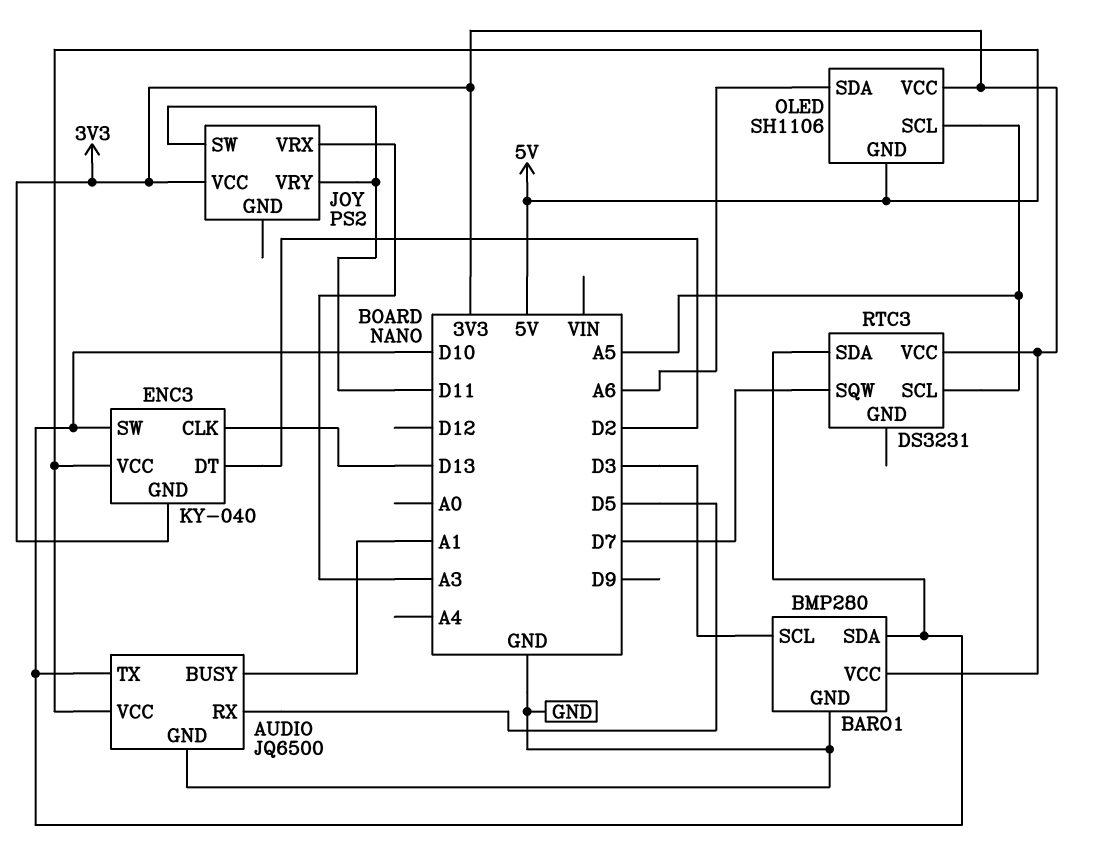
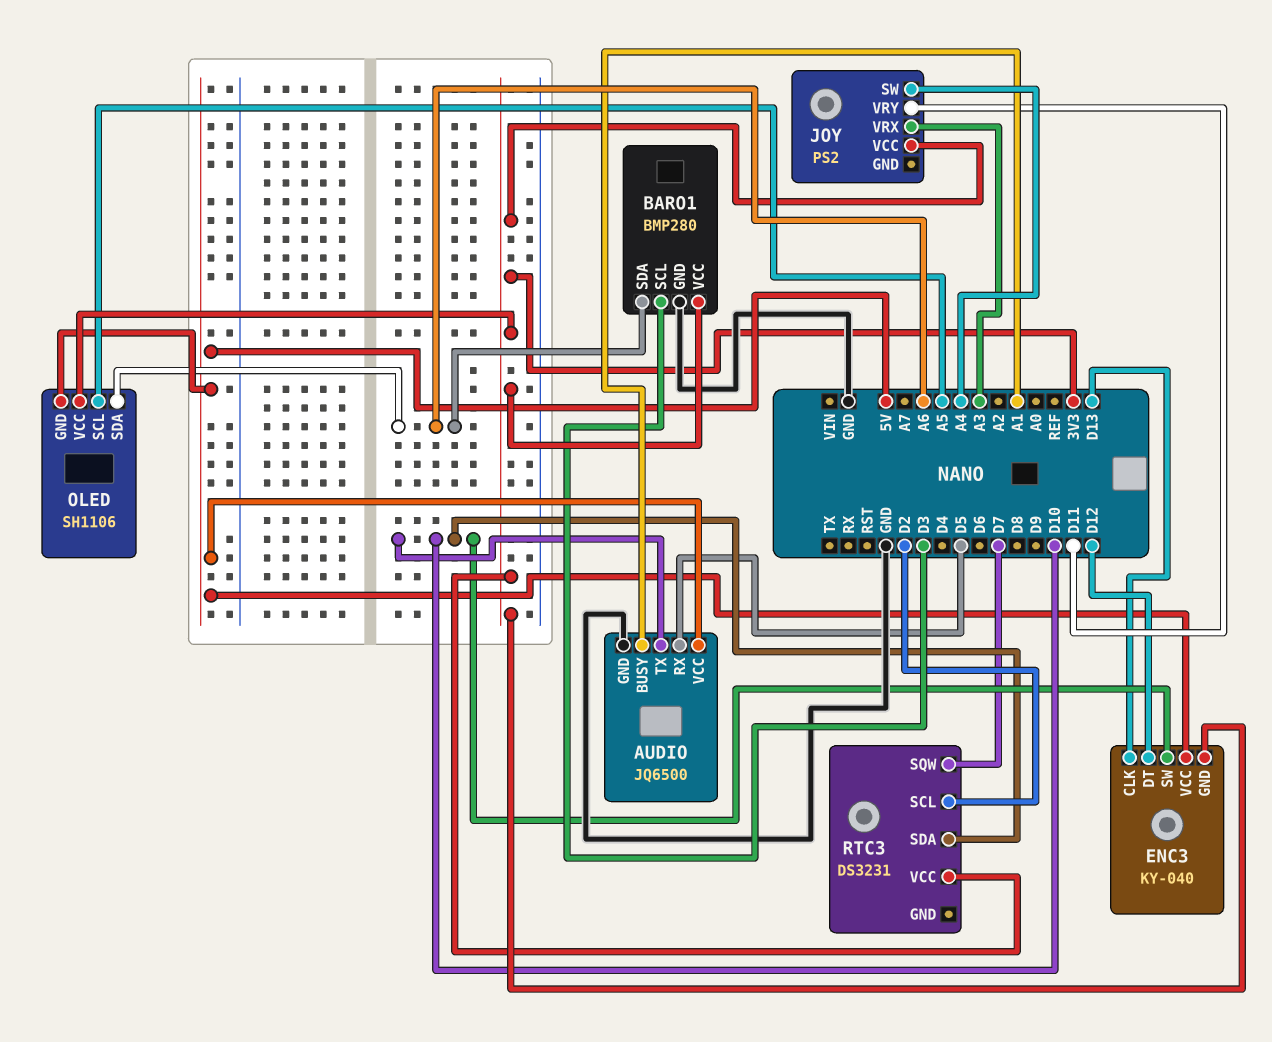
BARO1 pin SDA: D10 -> A6
ENC3 pin DT: D2 -> D12
JOY pin SW: D11 -> A4
RTC3 pin SCL: A5 -> D2

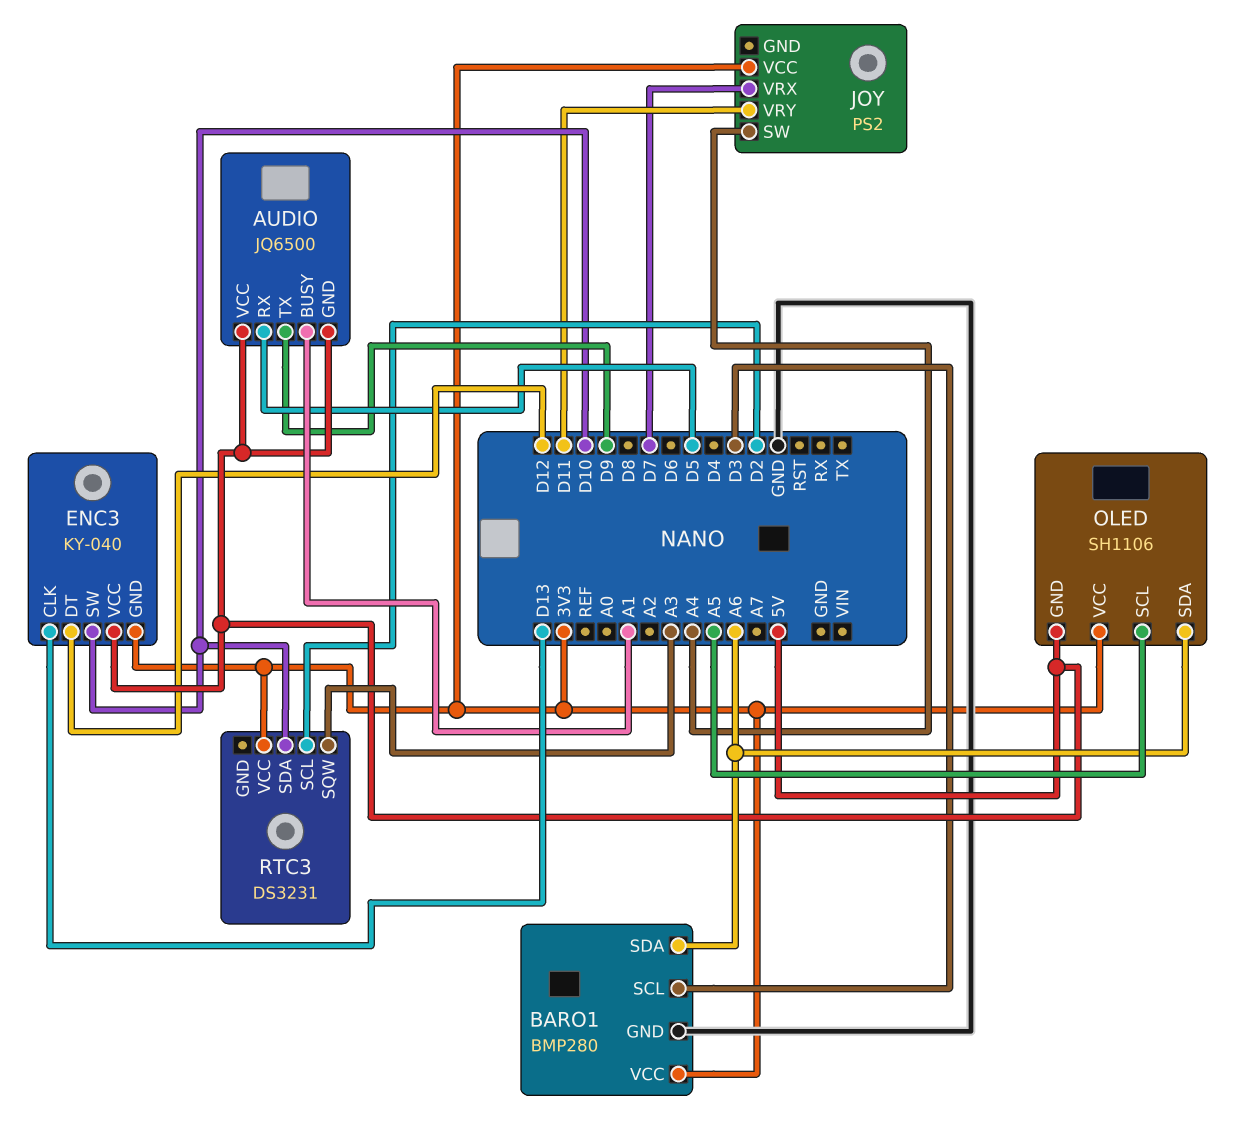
AUDIO pin GND: GND -> 5V
AUDIO pin TX: D10 -> D9
JOY pin VRX: A3 -> D7
RTC3 pin SQW: D7 -> A3

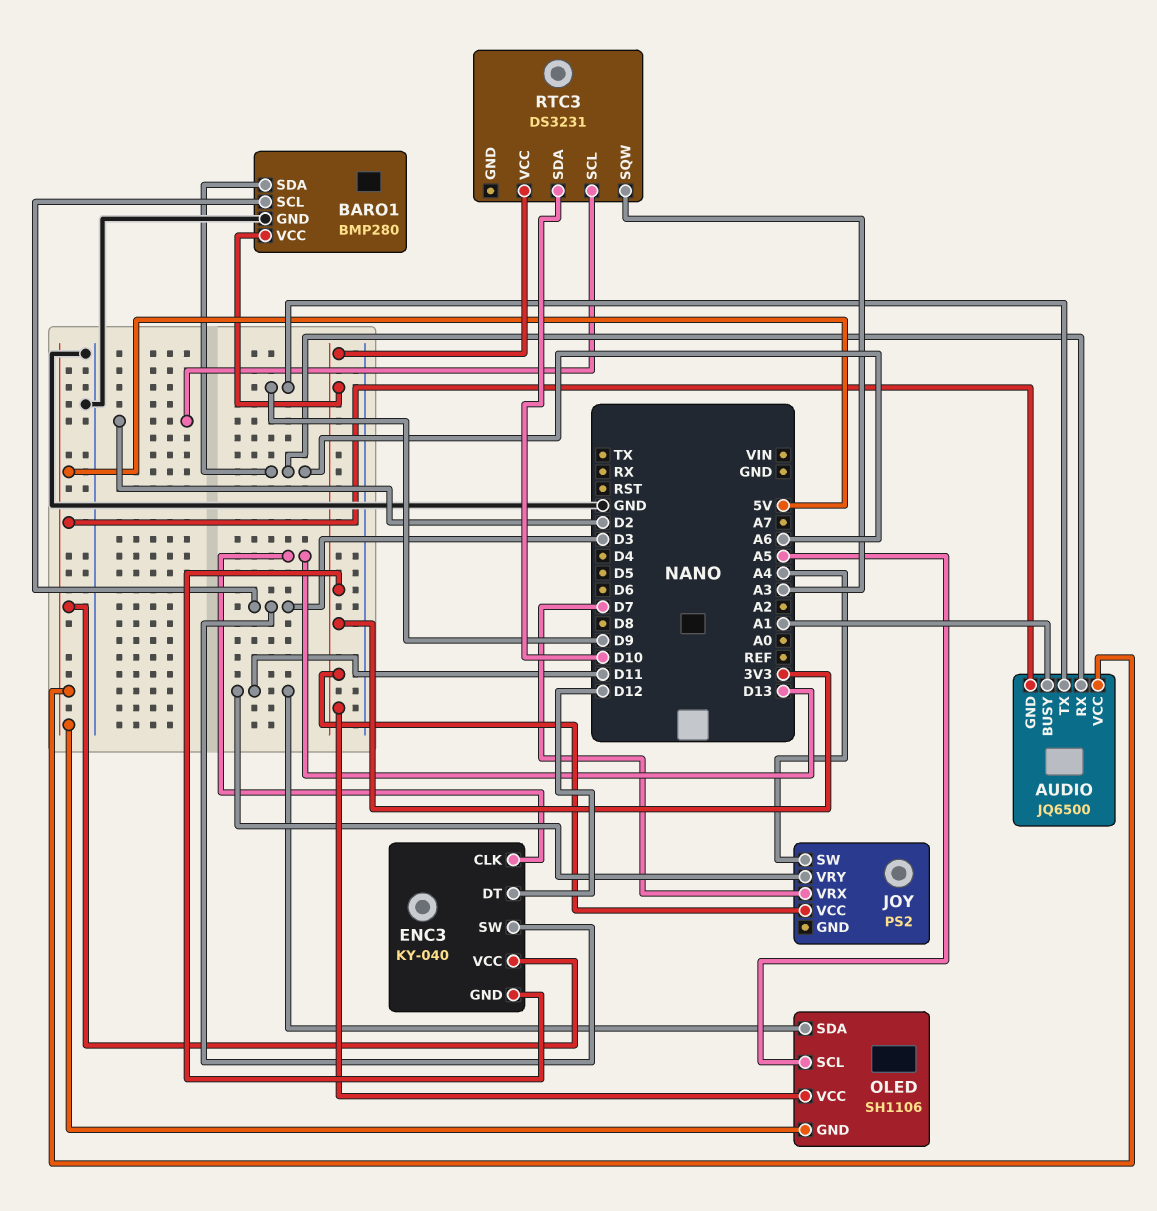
AUDIO pin RX: D5 -> A6
ENC3 pin SW: D10 -> D3
OLED pin SDA: A6 -> D11

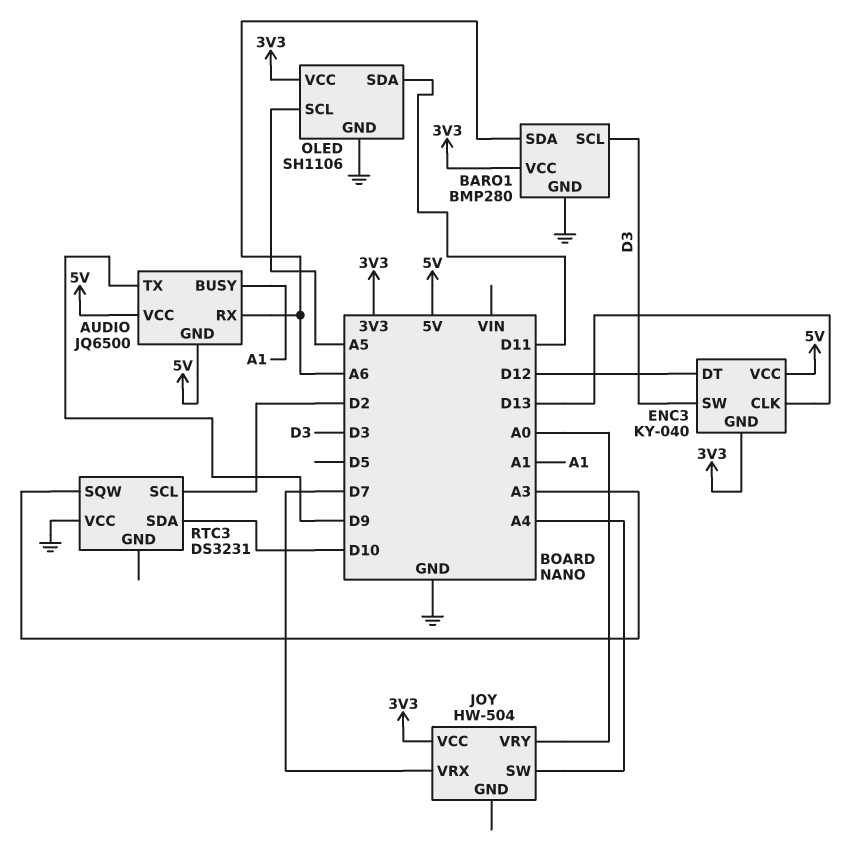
JOY: PS2 -> HW-504
JOY pin VRY: D11 -> A0
OLED pin GND: 5V -> GND
RTC3 pin VCC: 3V3 -> GND

